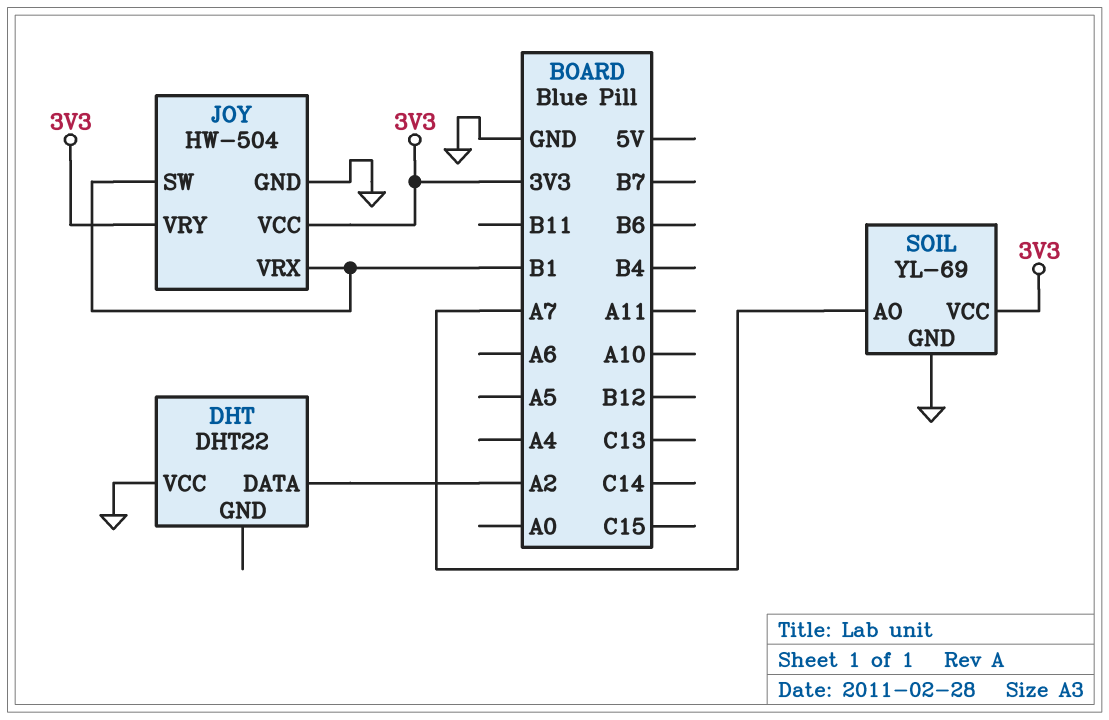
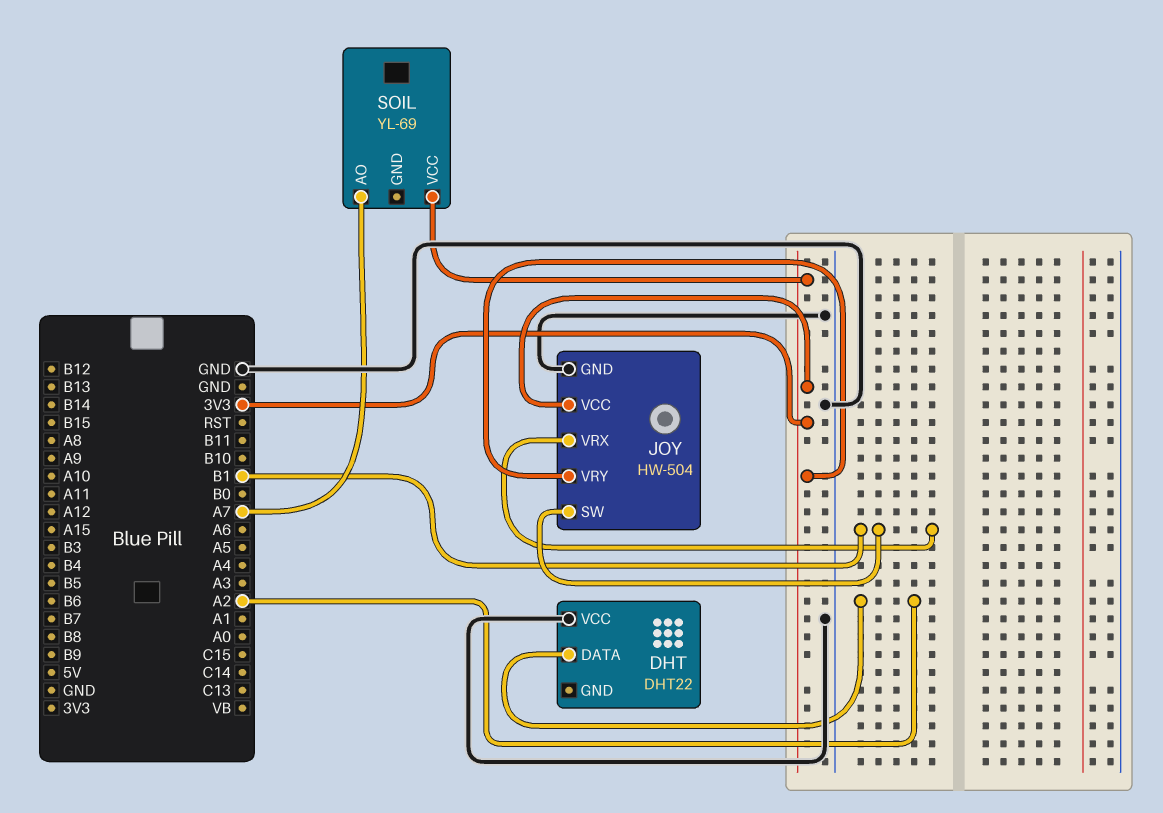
SOIL pin GND: GND -> none

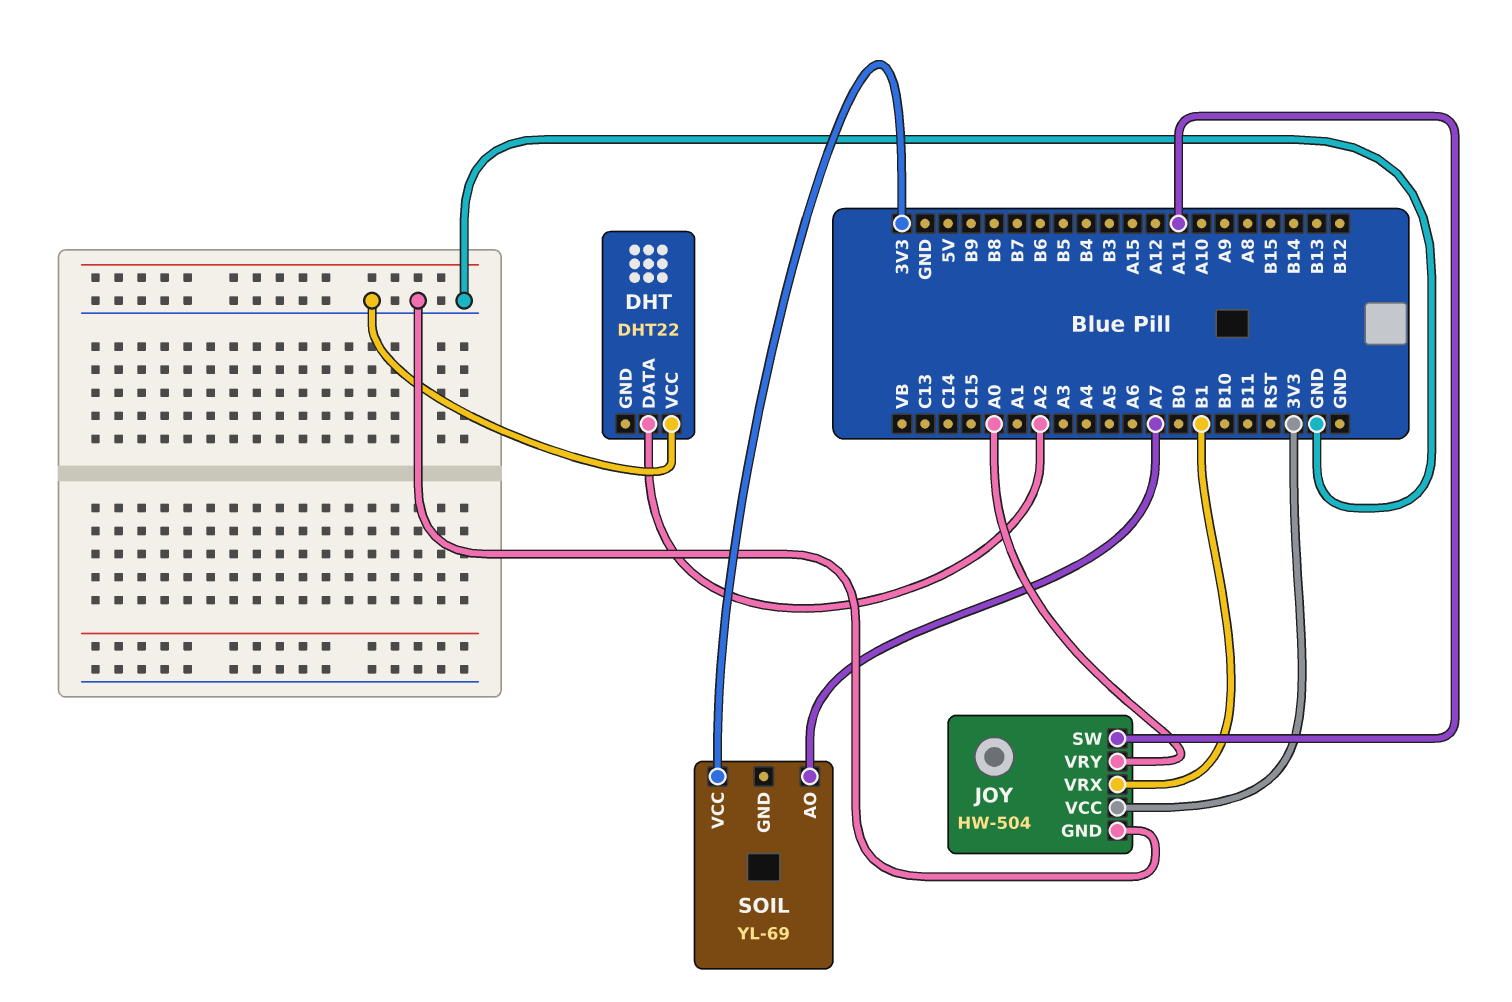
JOY pin SW: B1 -> A11
JOY pin VRY: 3V3 -> A0

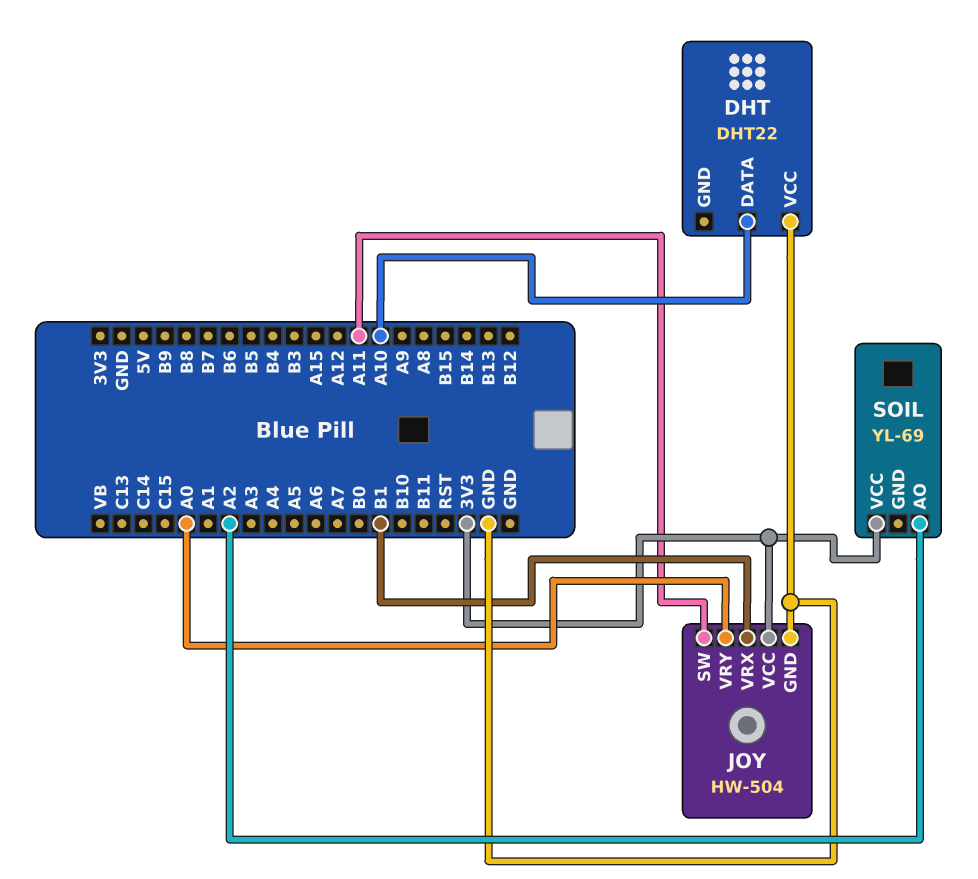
DHT pin DATA: A2 -> A10
SOIL pin AO: A7 -> A2

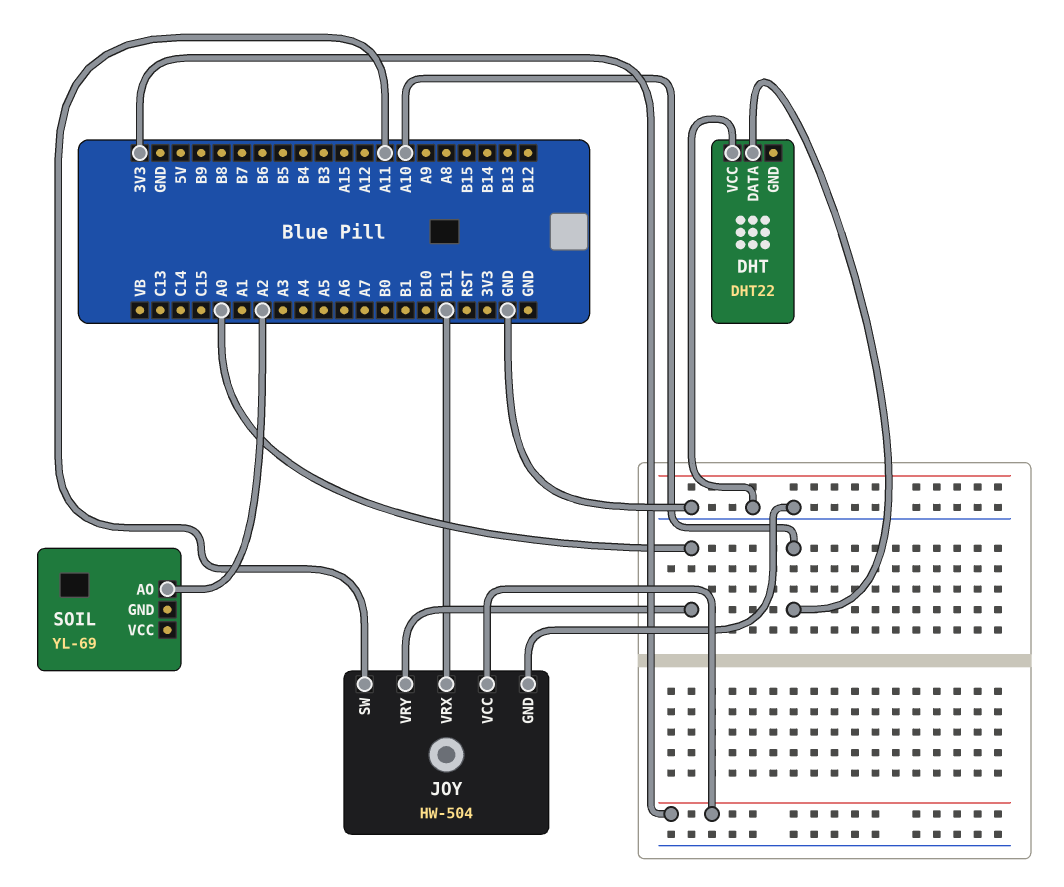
JOY pin VRX: B1 -> B11
SOIL pin VCC: 3V3 -> none

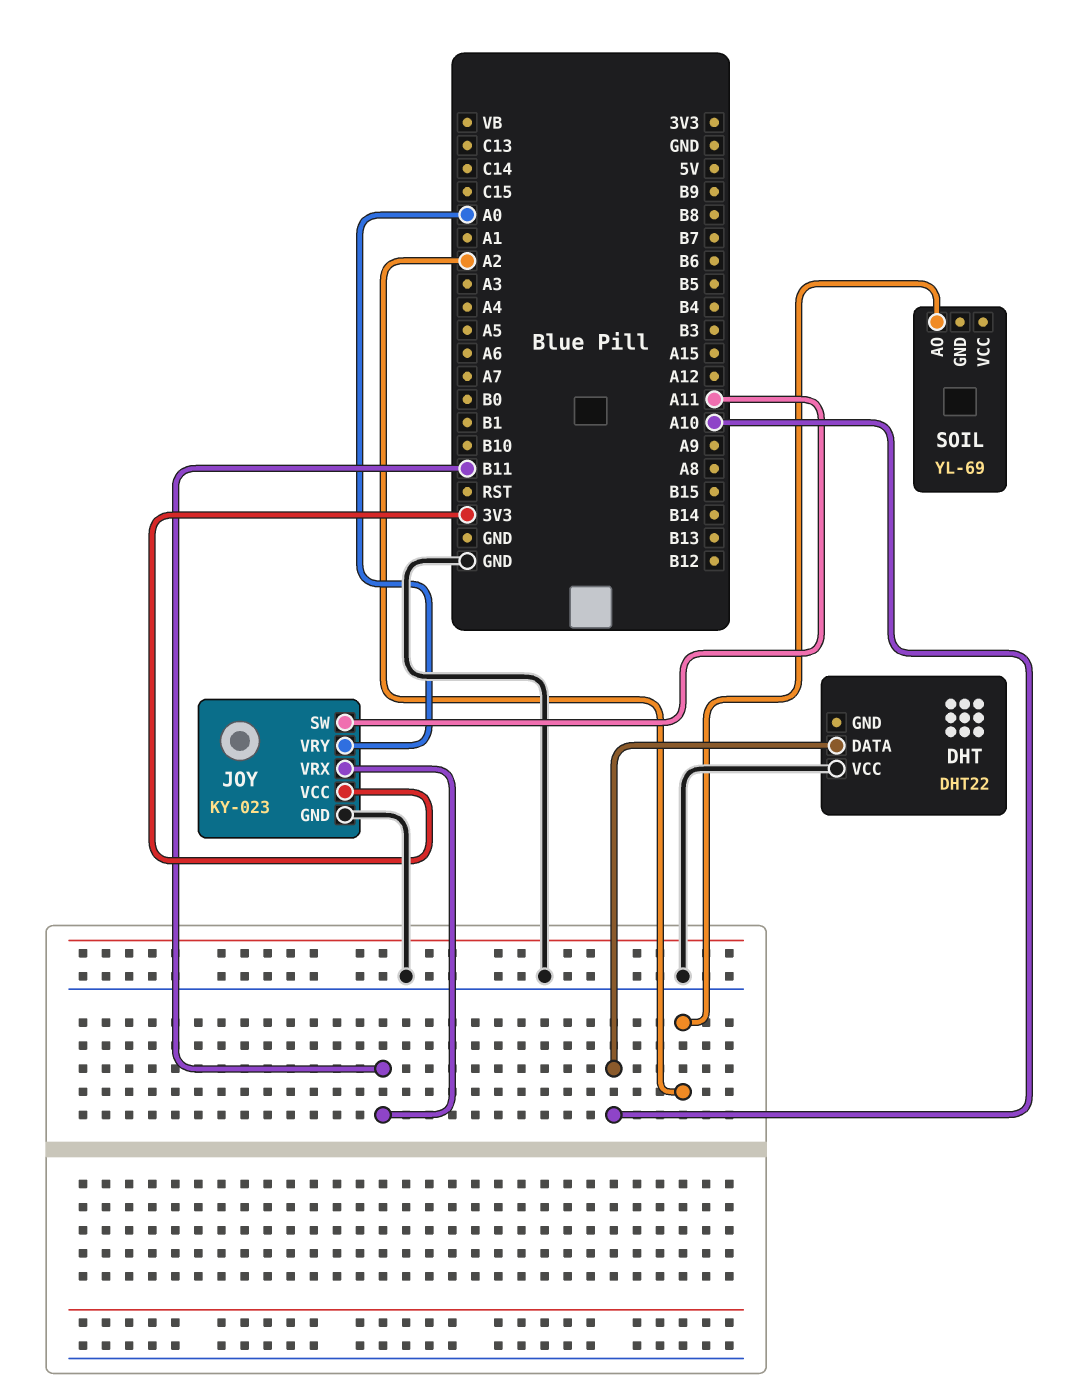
JOY: HW-504 -> KY-023

